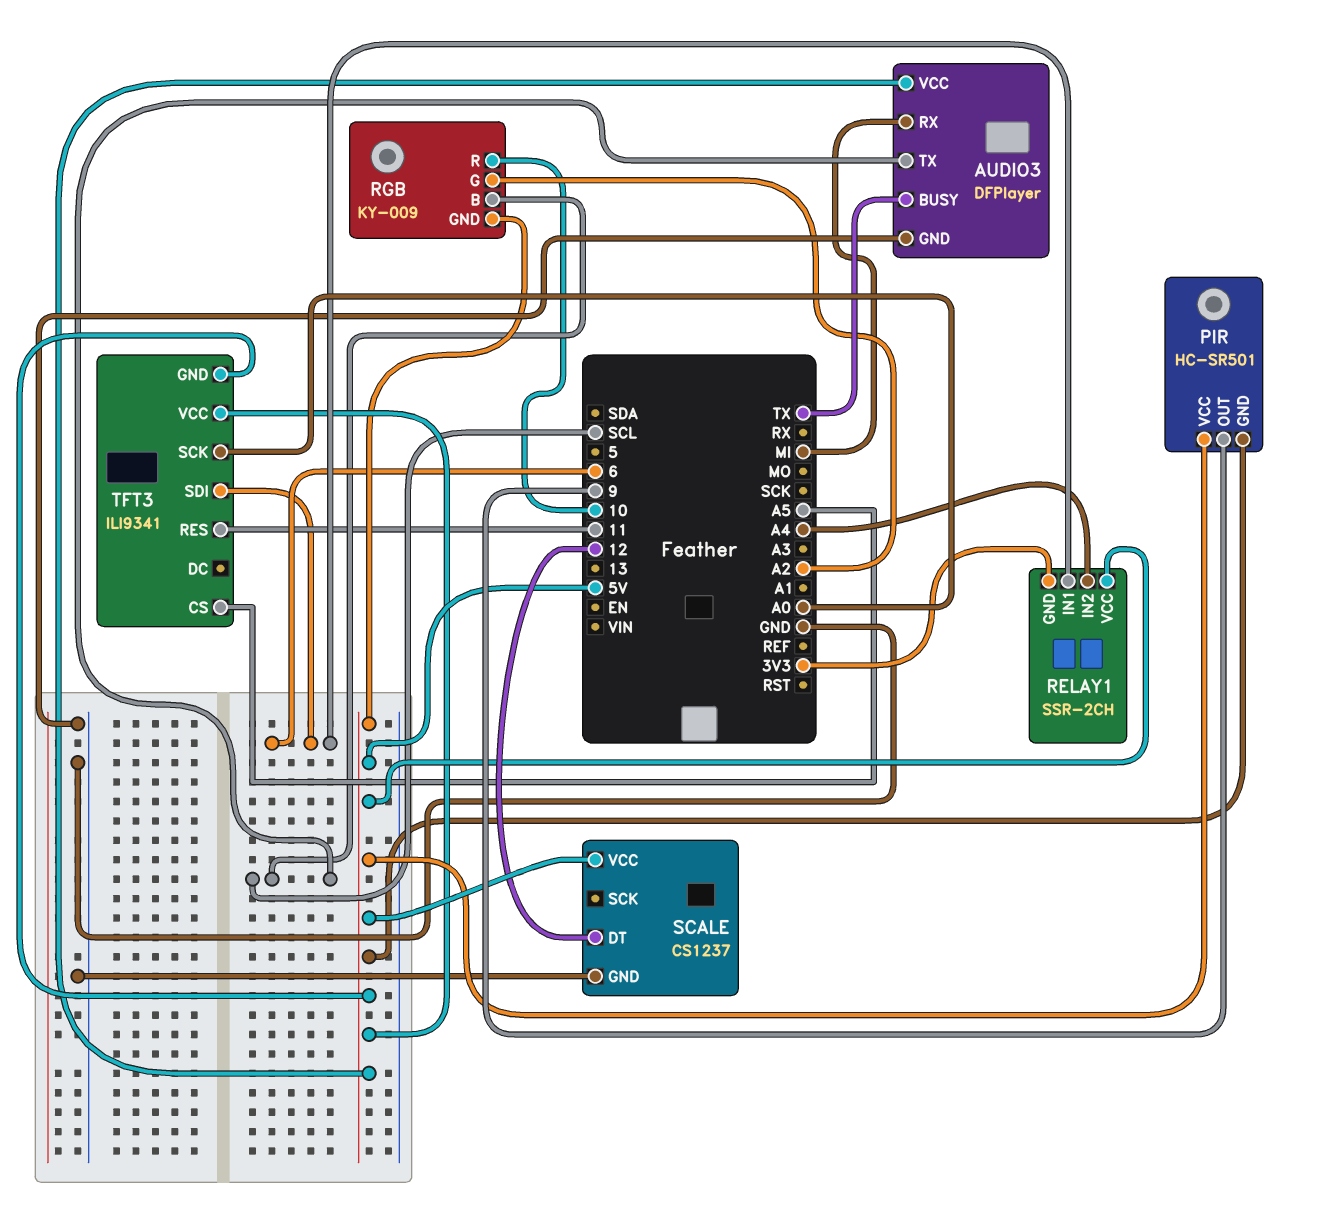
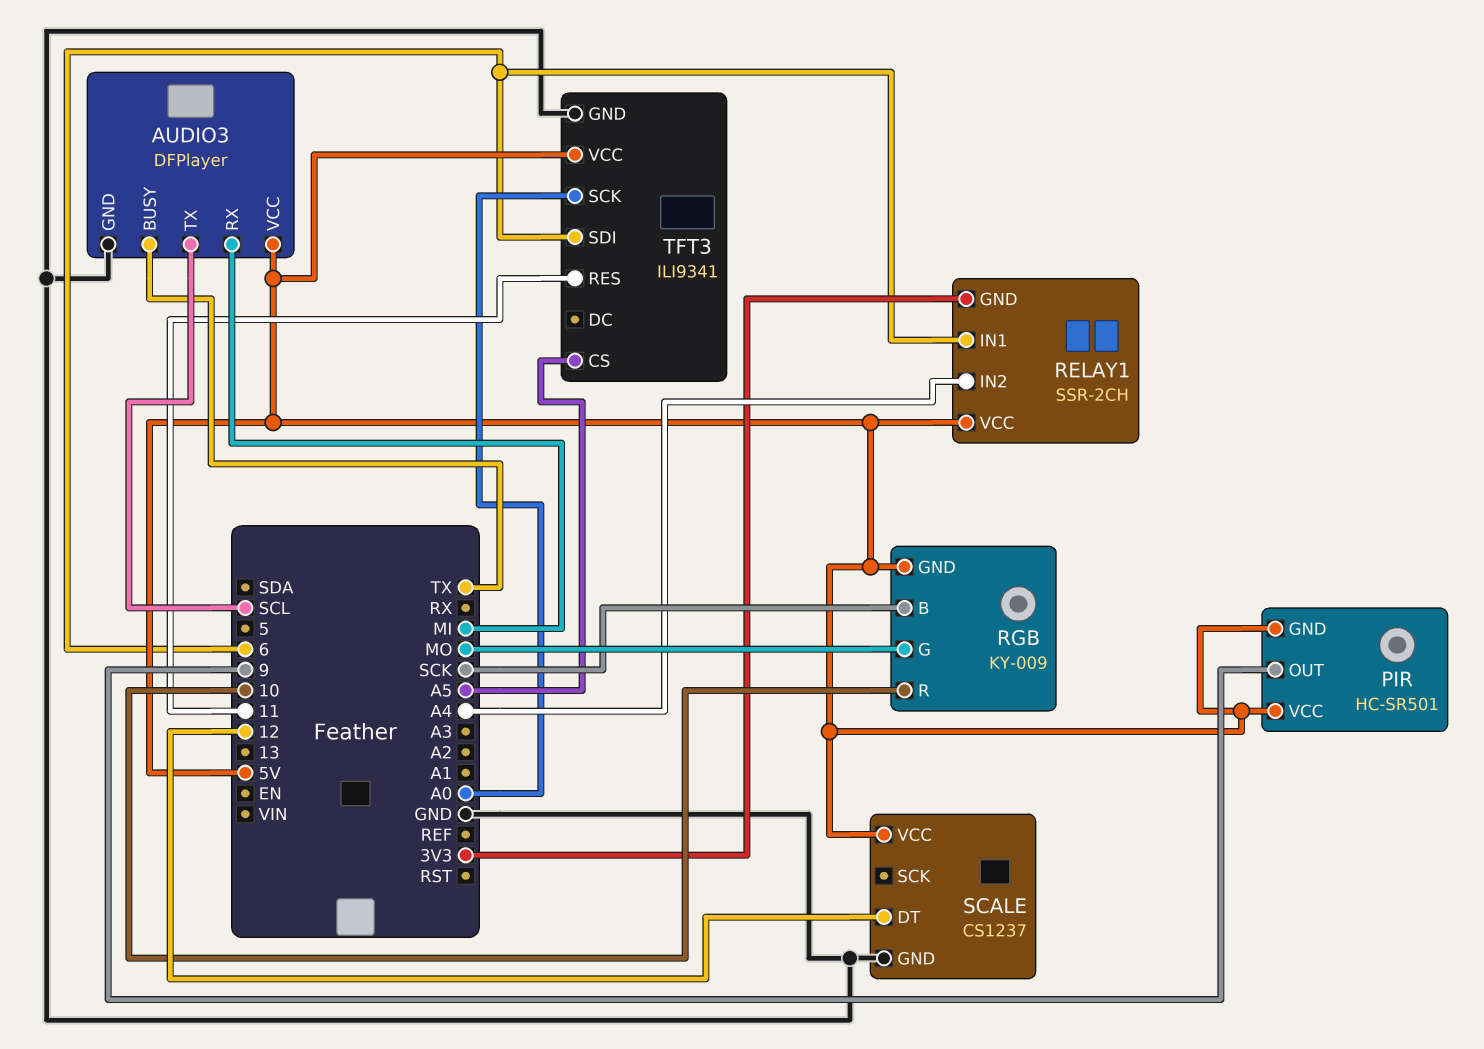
RGB pin B: SCL -> SCK
RGB pin G: A2 -> MO
TFT3 pin GND: 5V -> GND

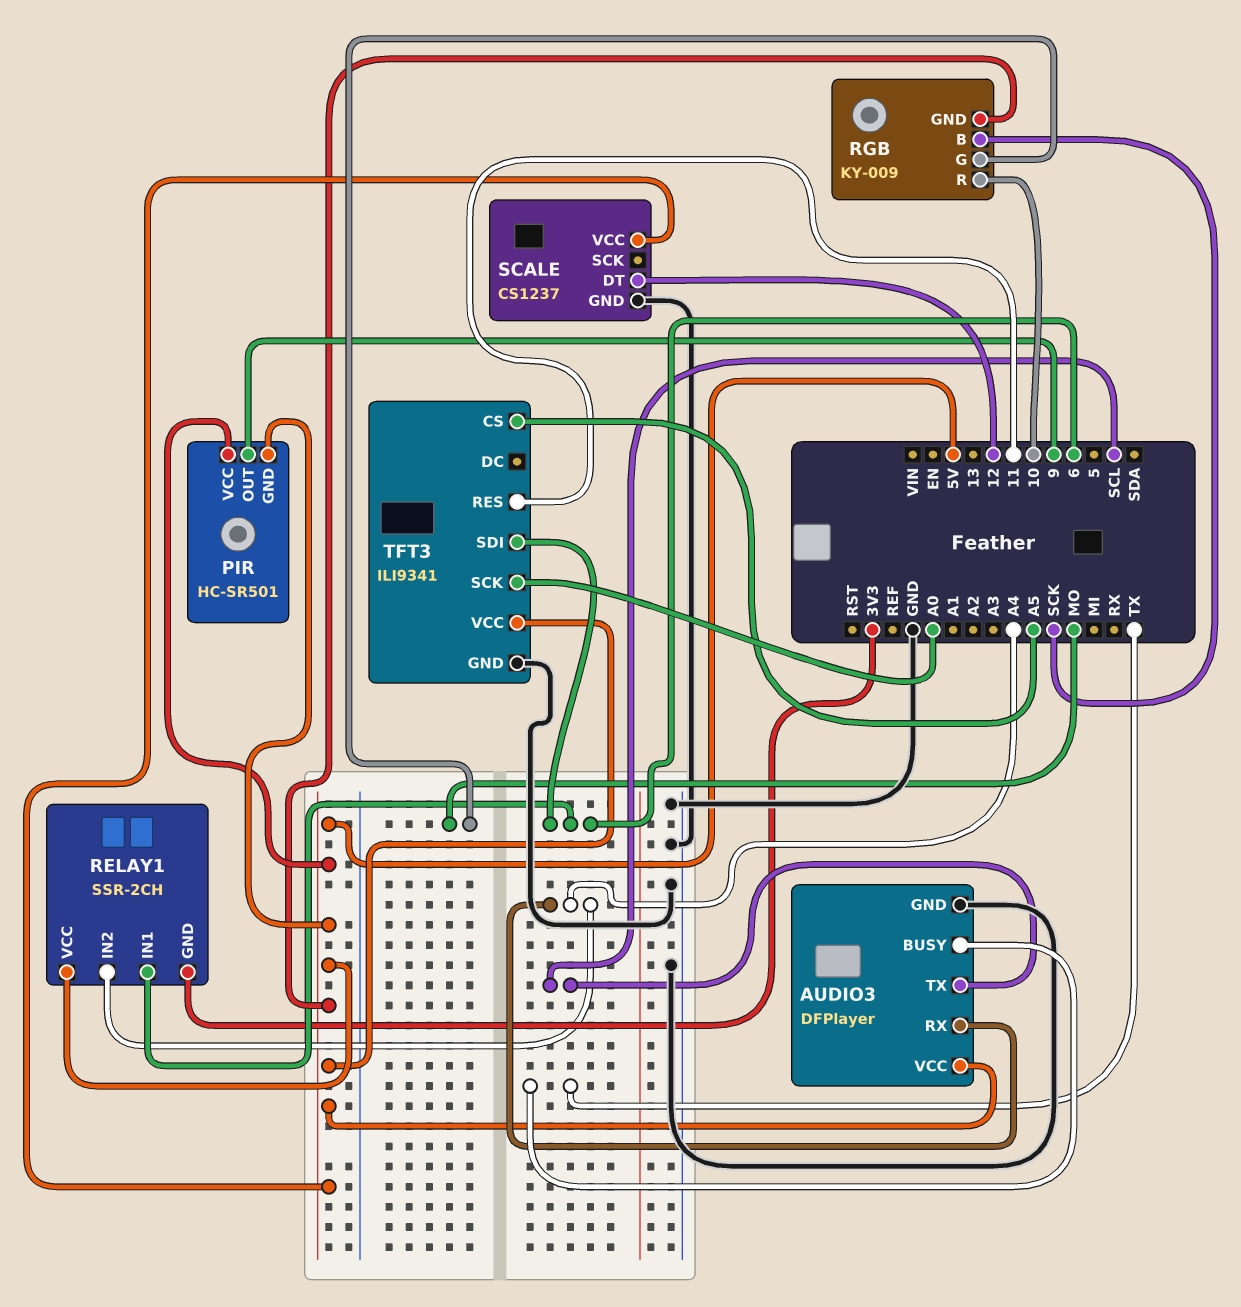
AUDIO3 pin RX: MI -> A4

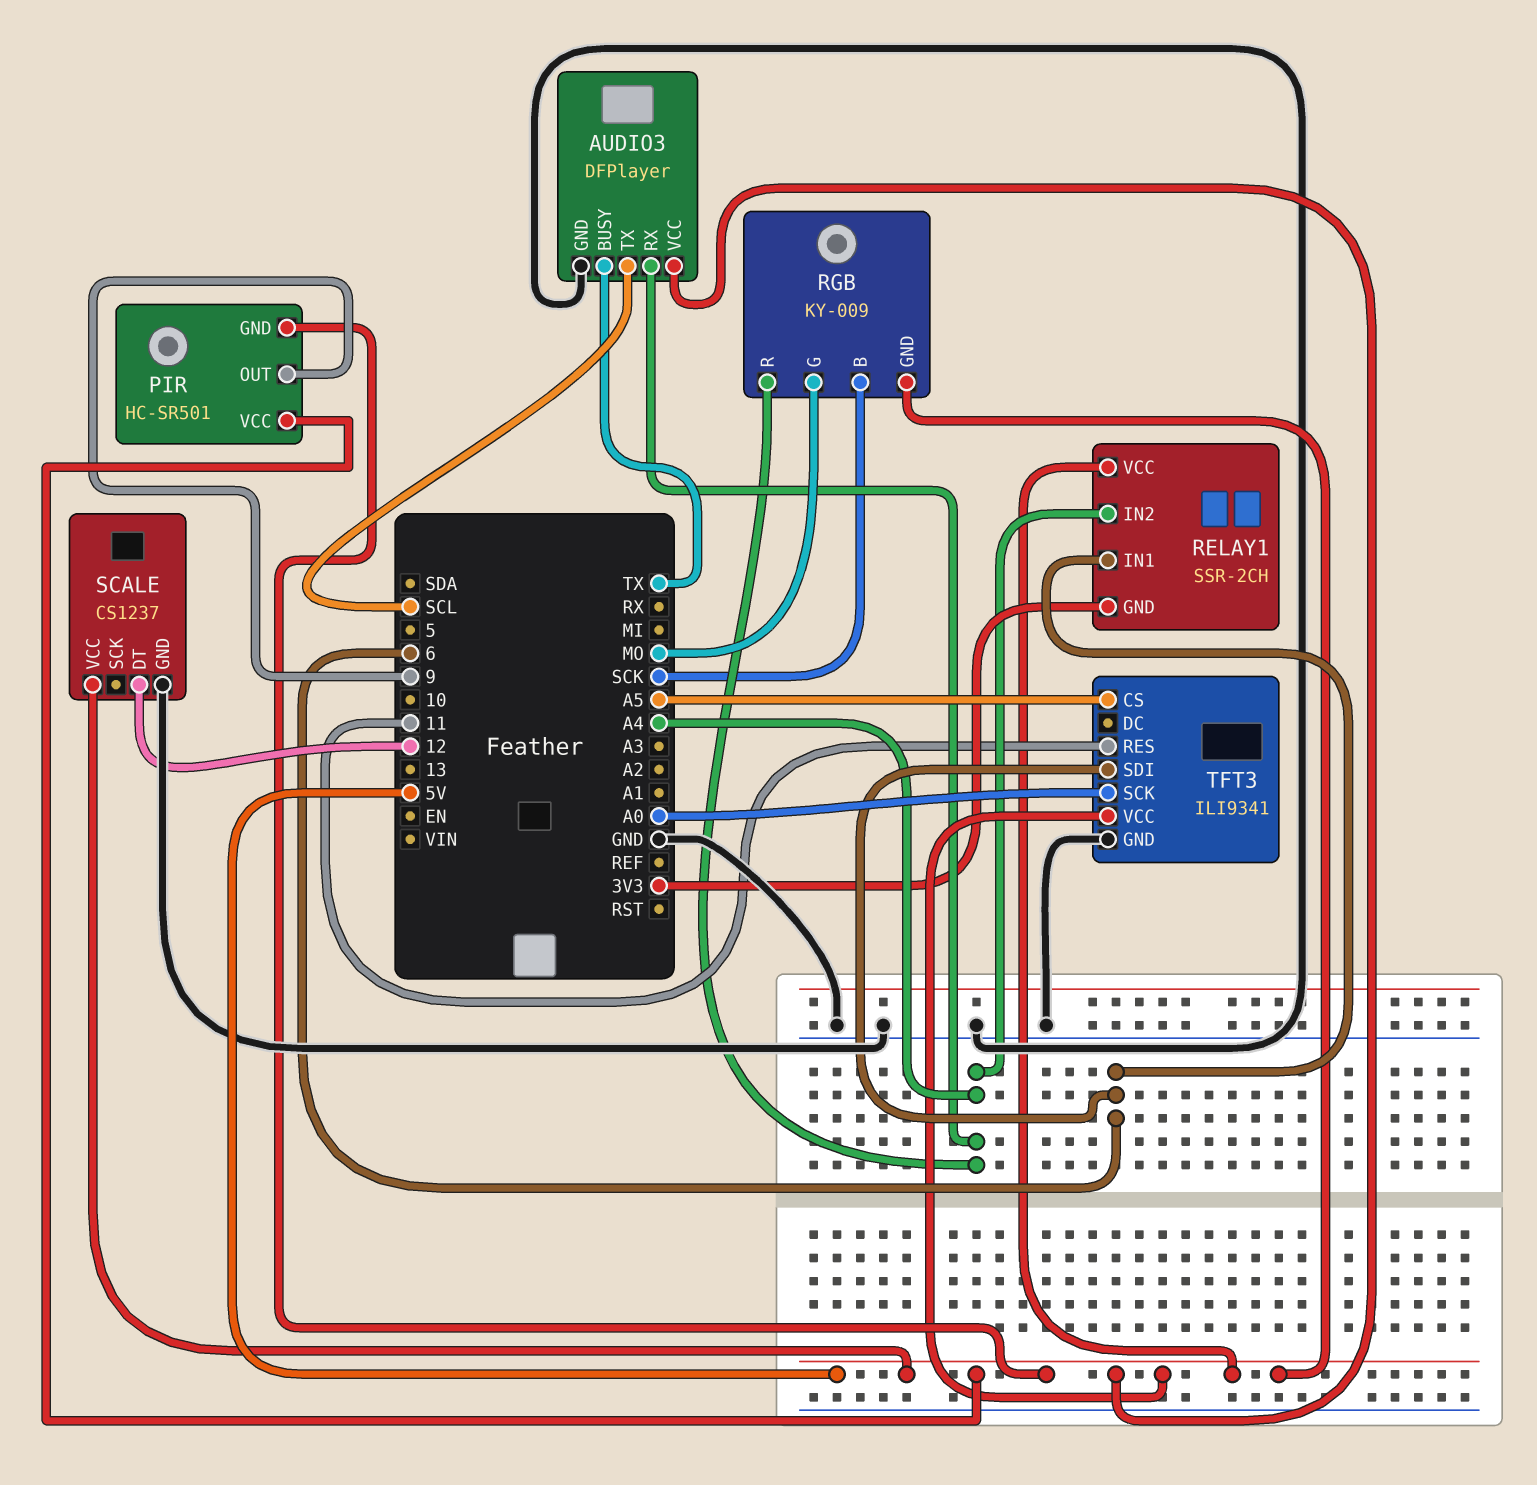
RGB pin R: 10 -> A4

